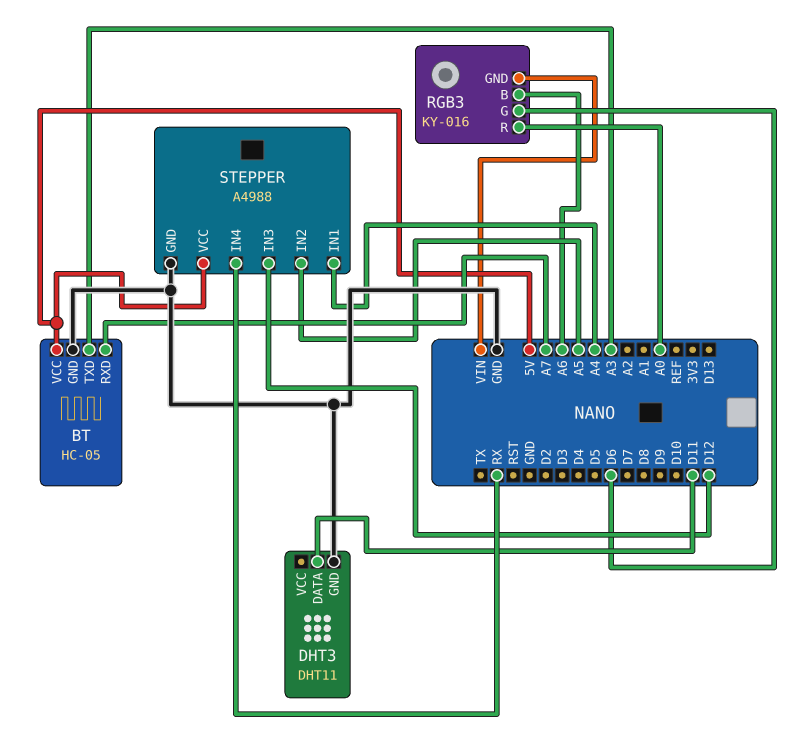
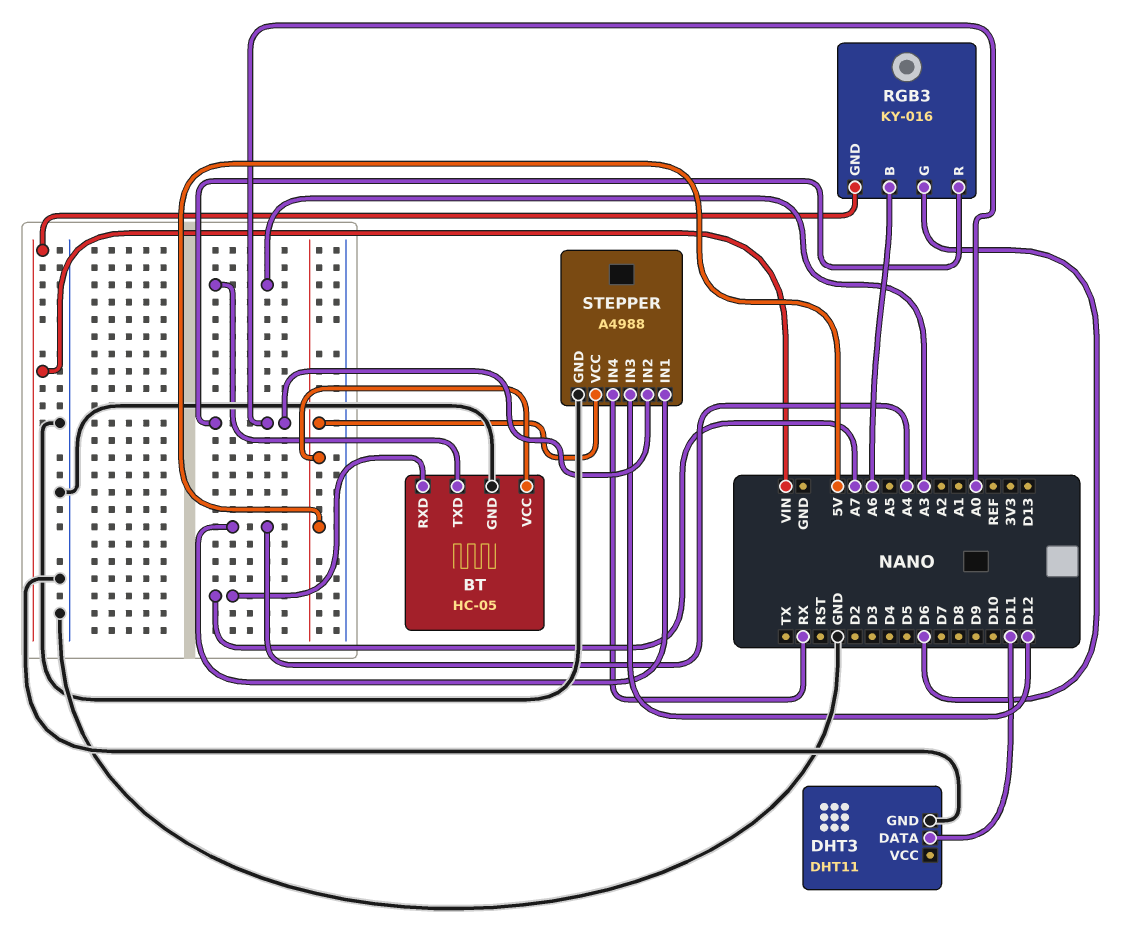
STEPPER pin IN2: A5 -> A0

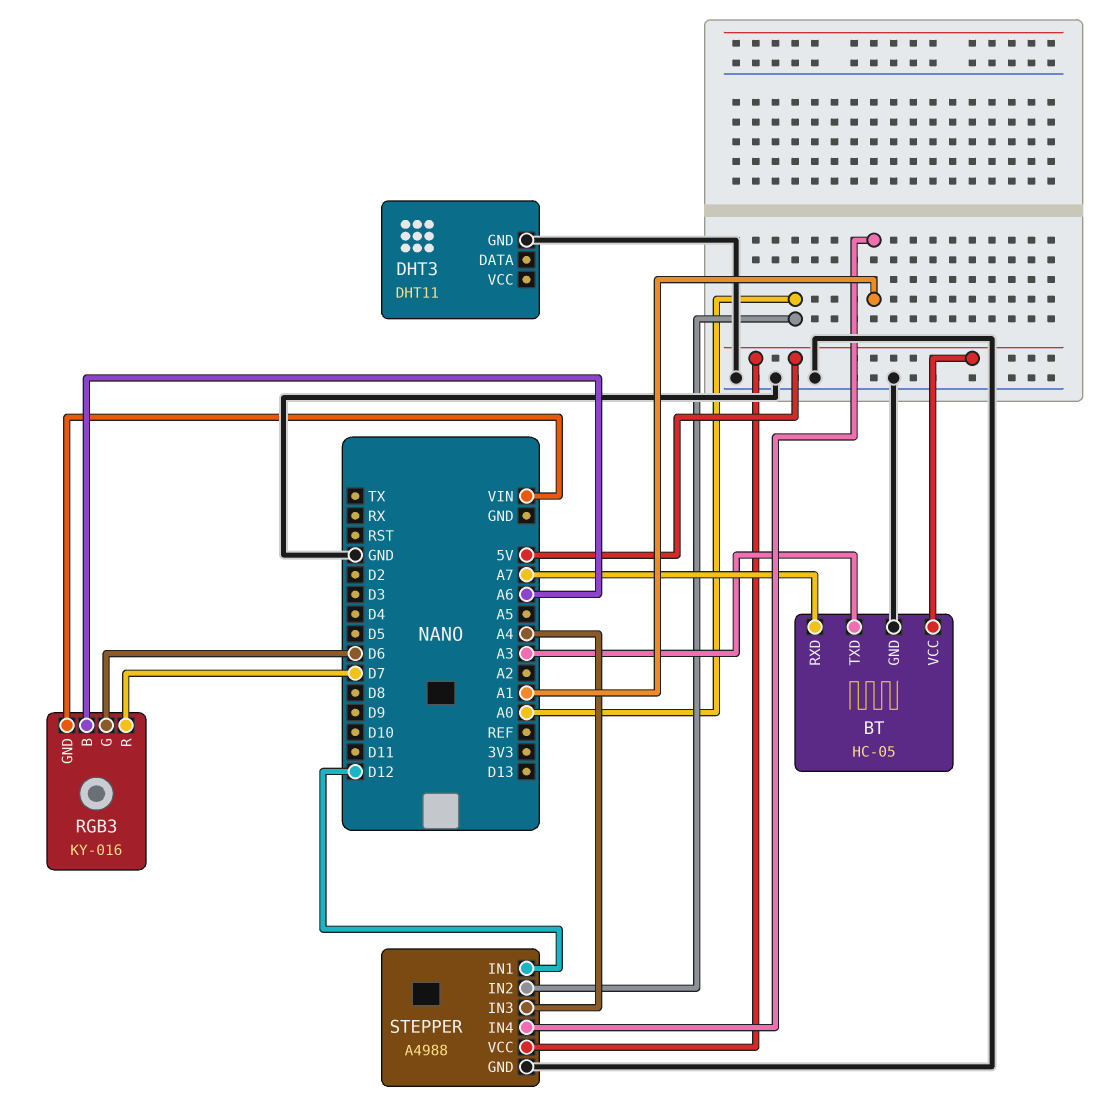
DHT3 pin DATA: D11 -> none
RGB3 pin R: A0 -> D7
STEPPER pin IN1: A4 -> D12
STEPPER pin IN3: D12 -> A4
STEPPER pin IN4: RX -> A1

